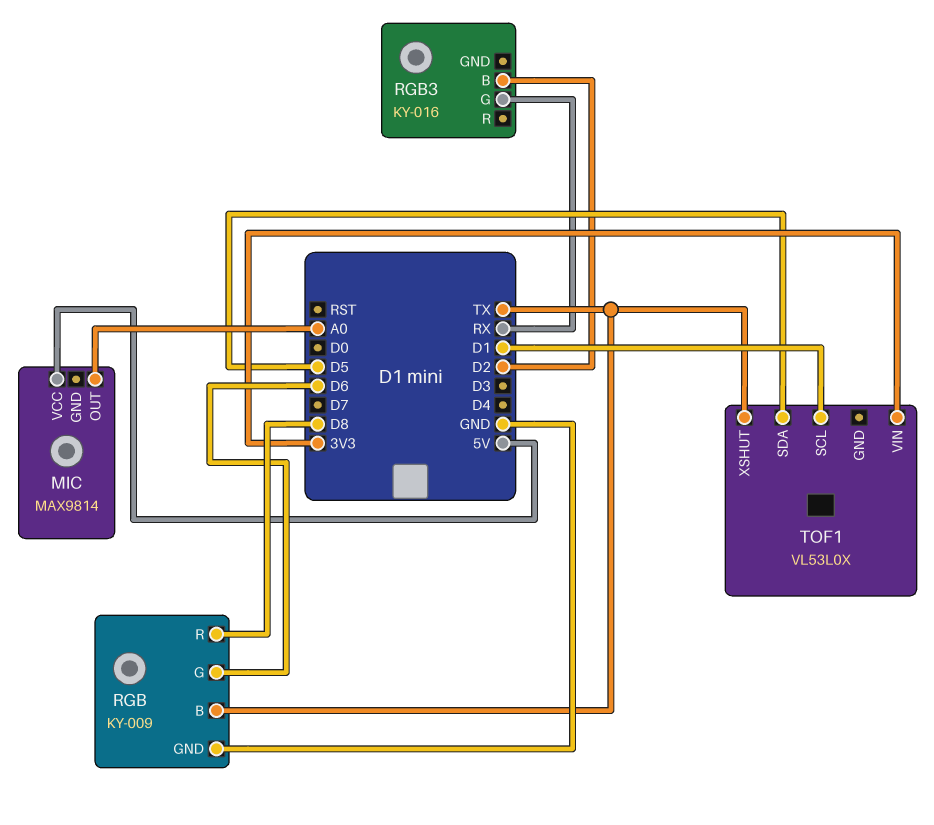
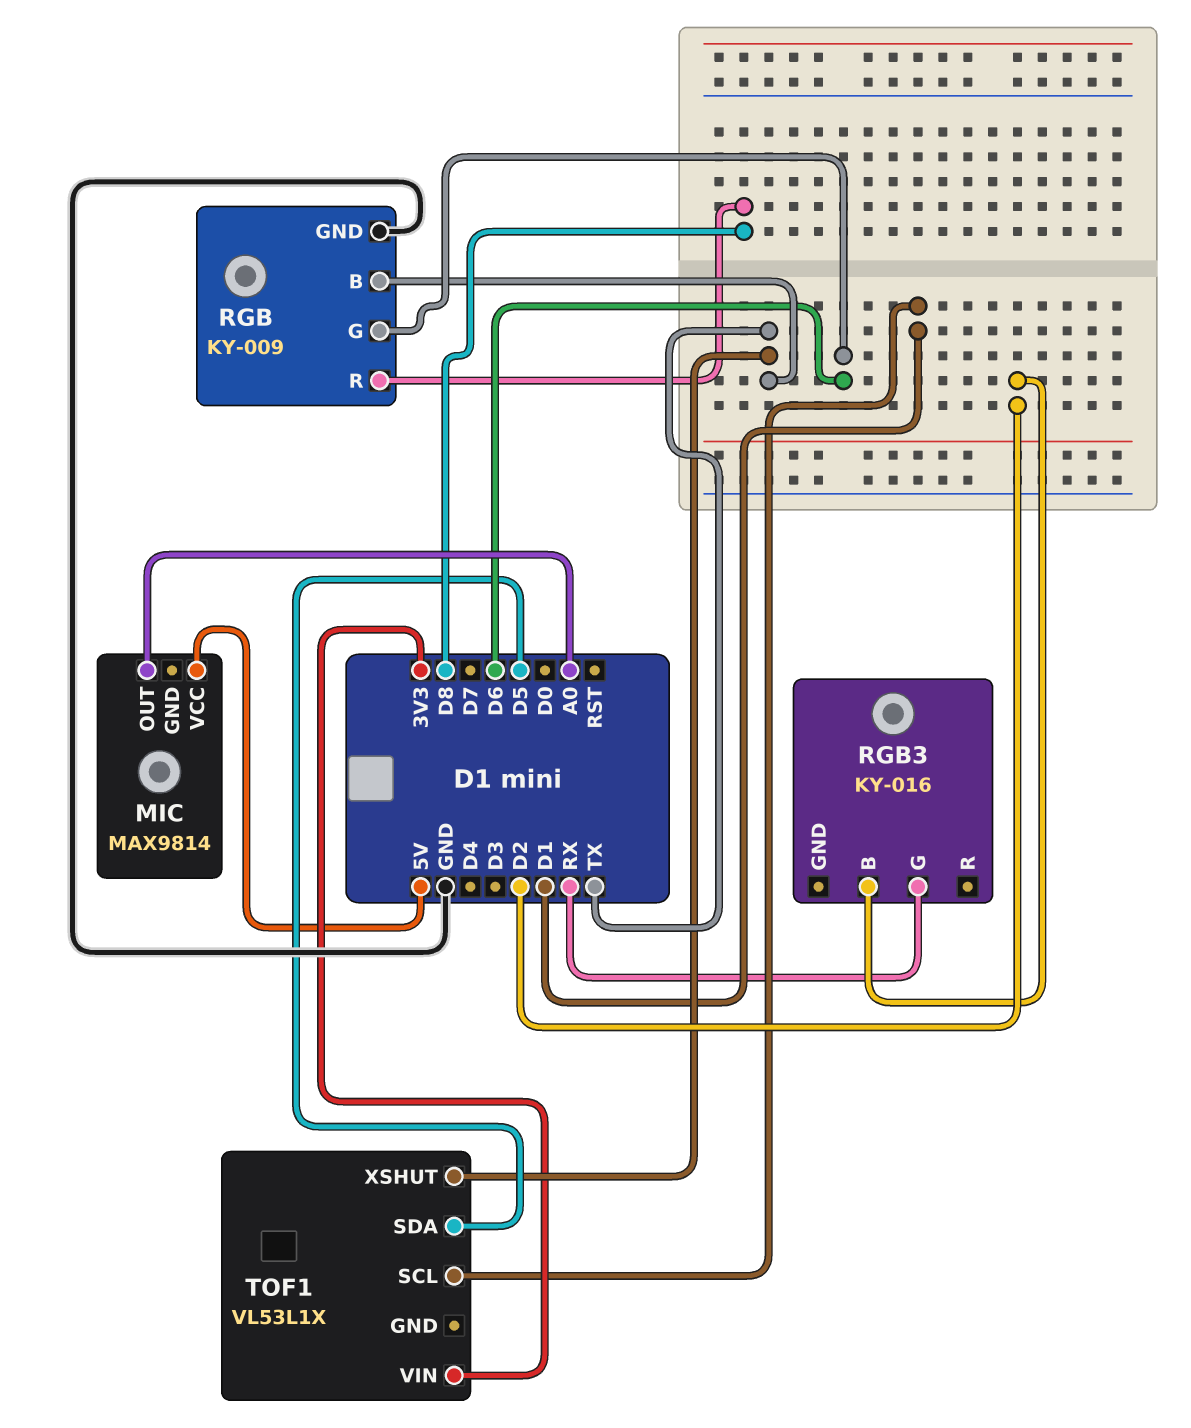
TOF1: VL53L0X -> VL53L1X

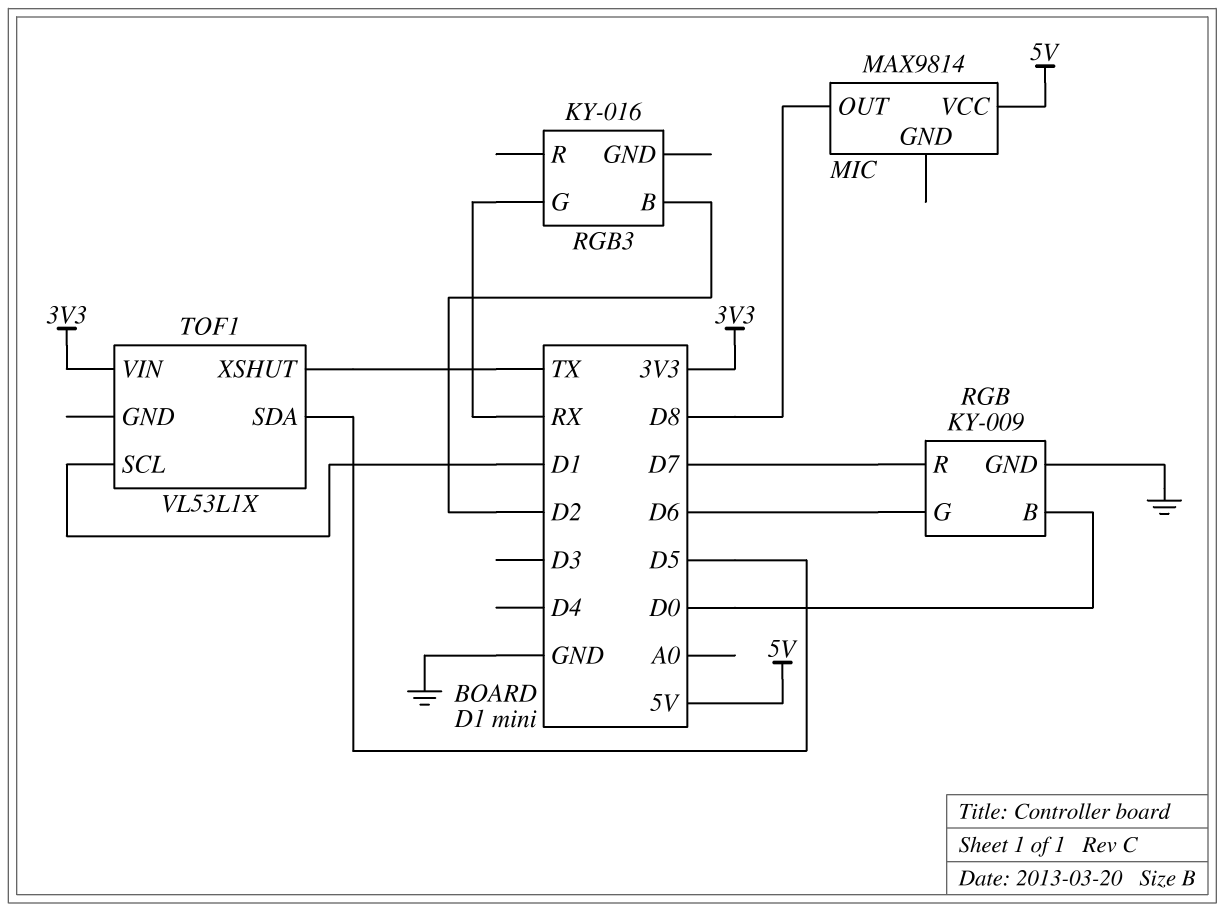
MIC pin OUT: A0 -> D8
RGB pin B: TX -> D0
RGB pin R: D8 -> D7

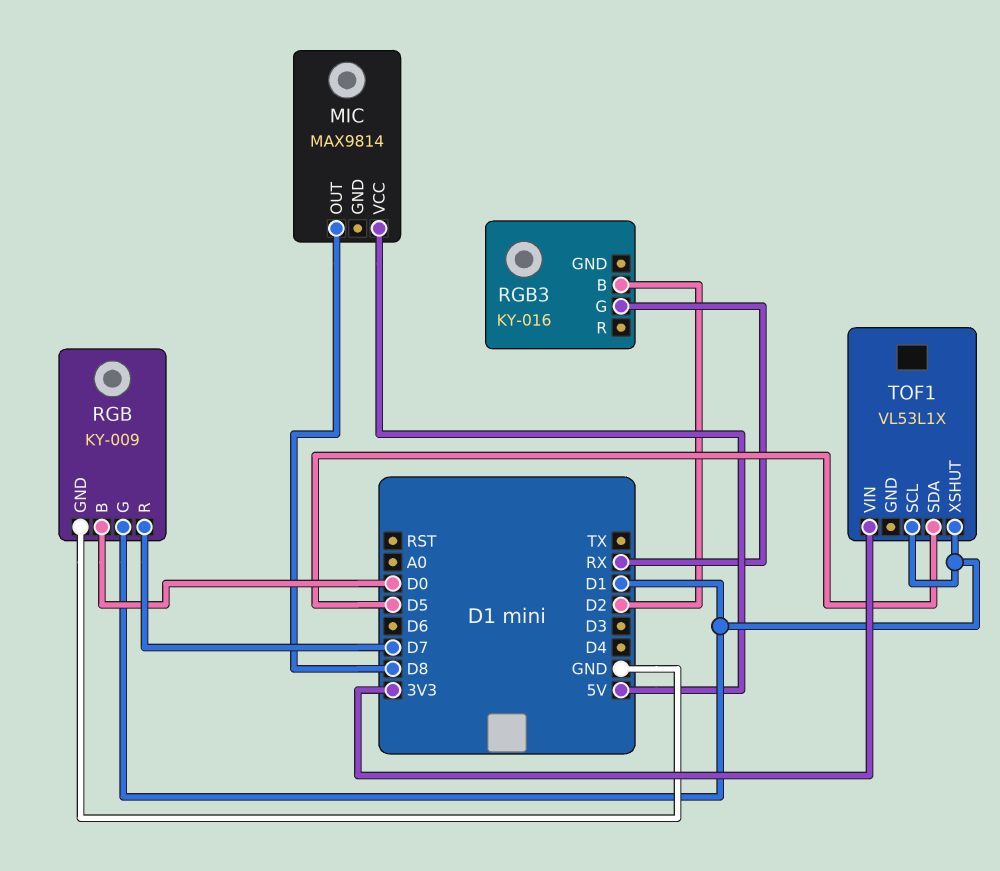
RGB pin G: D6 -> D1
TOF1 pin XSHUT: TX -> D1

